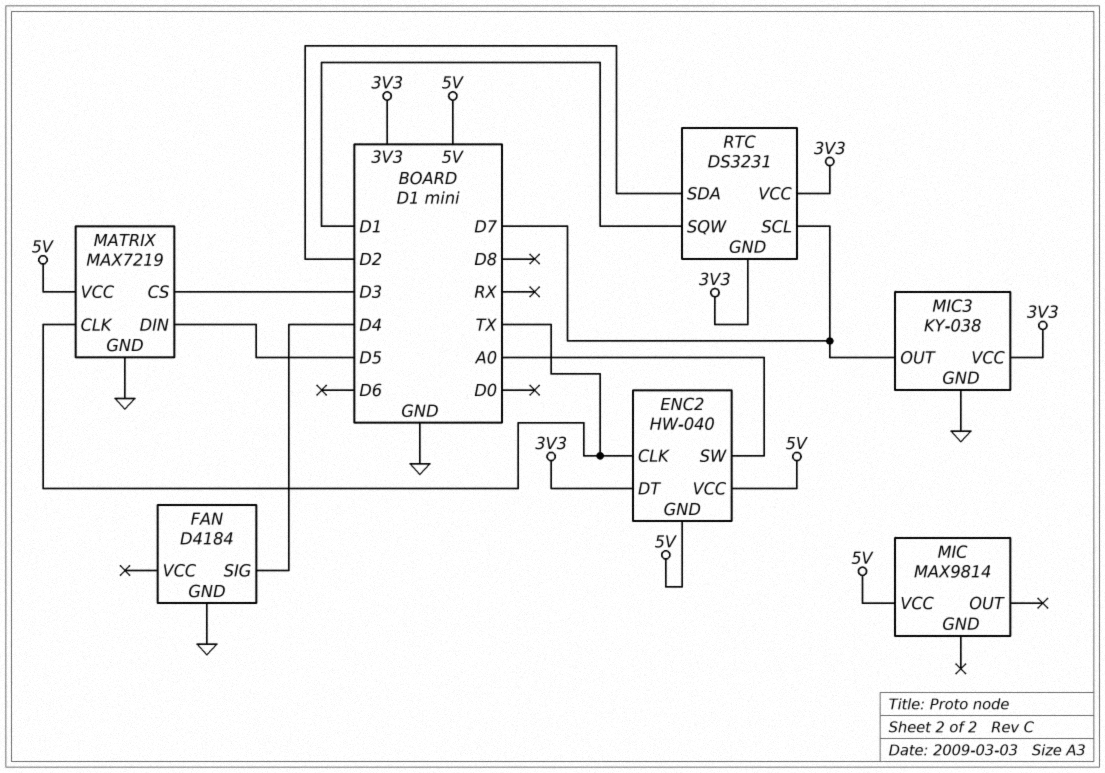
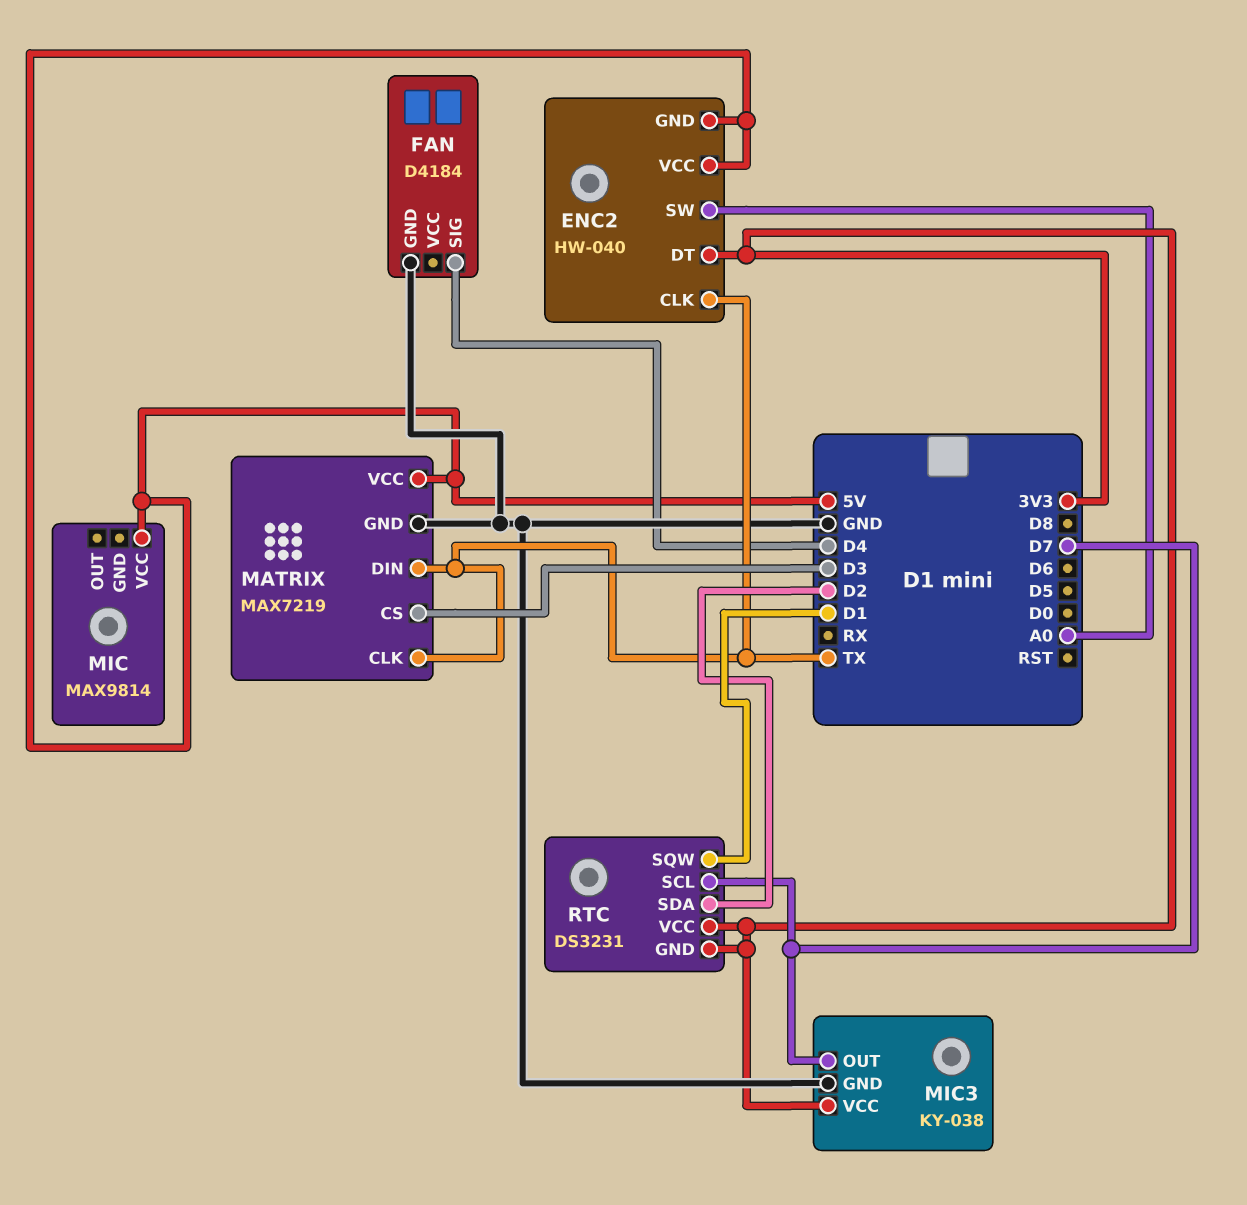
MATRIX pin DIN: D5 -> TX

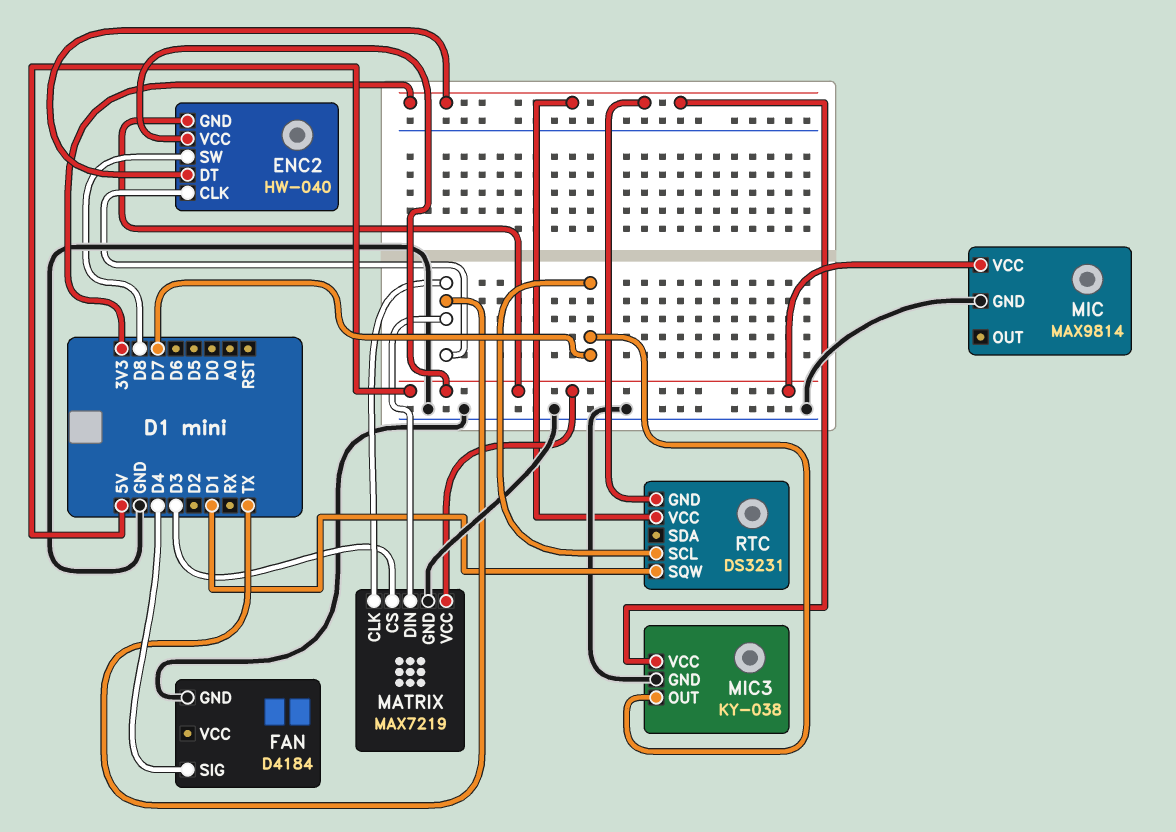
ENC2 pin SW: A0 -> D8
MIC pin GND: none -> GND
RTC pin SDA: D2 -> none

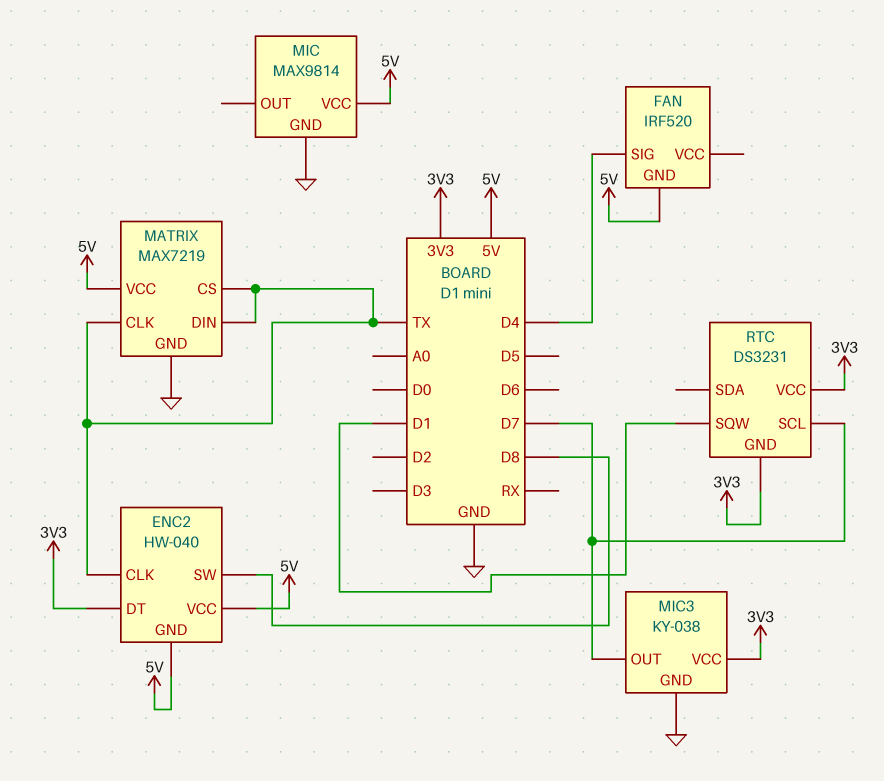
FAN: D4184 -> IRF520
FAN pin GND: GND -> 5V
MATRIX pin CS: D3 -> TX

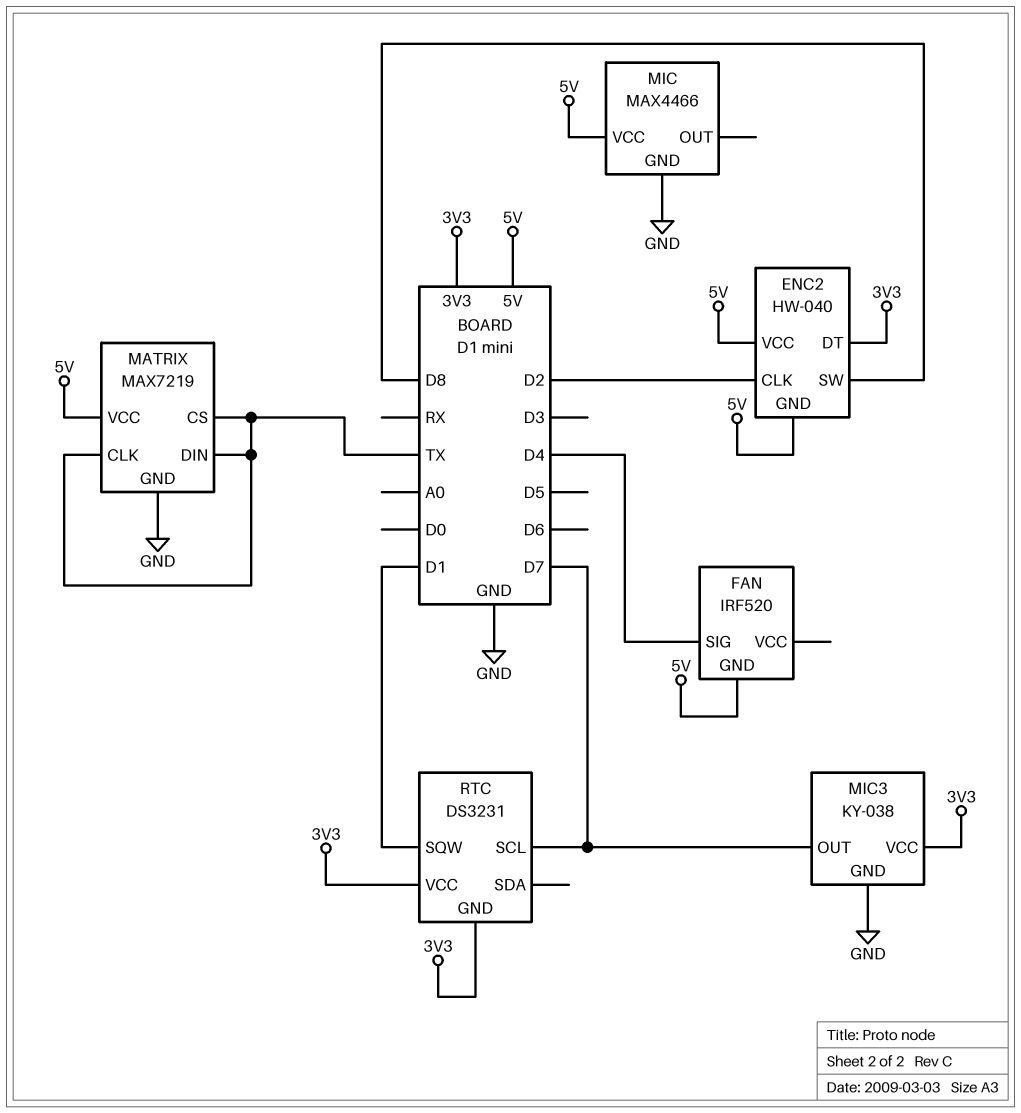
ENC2 pin CLK: TX -> D2
MIC: MAX9814 -> MAX4466

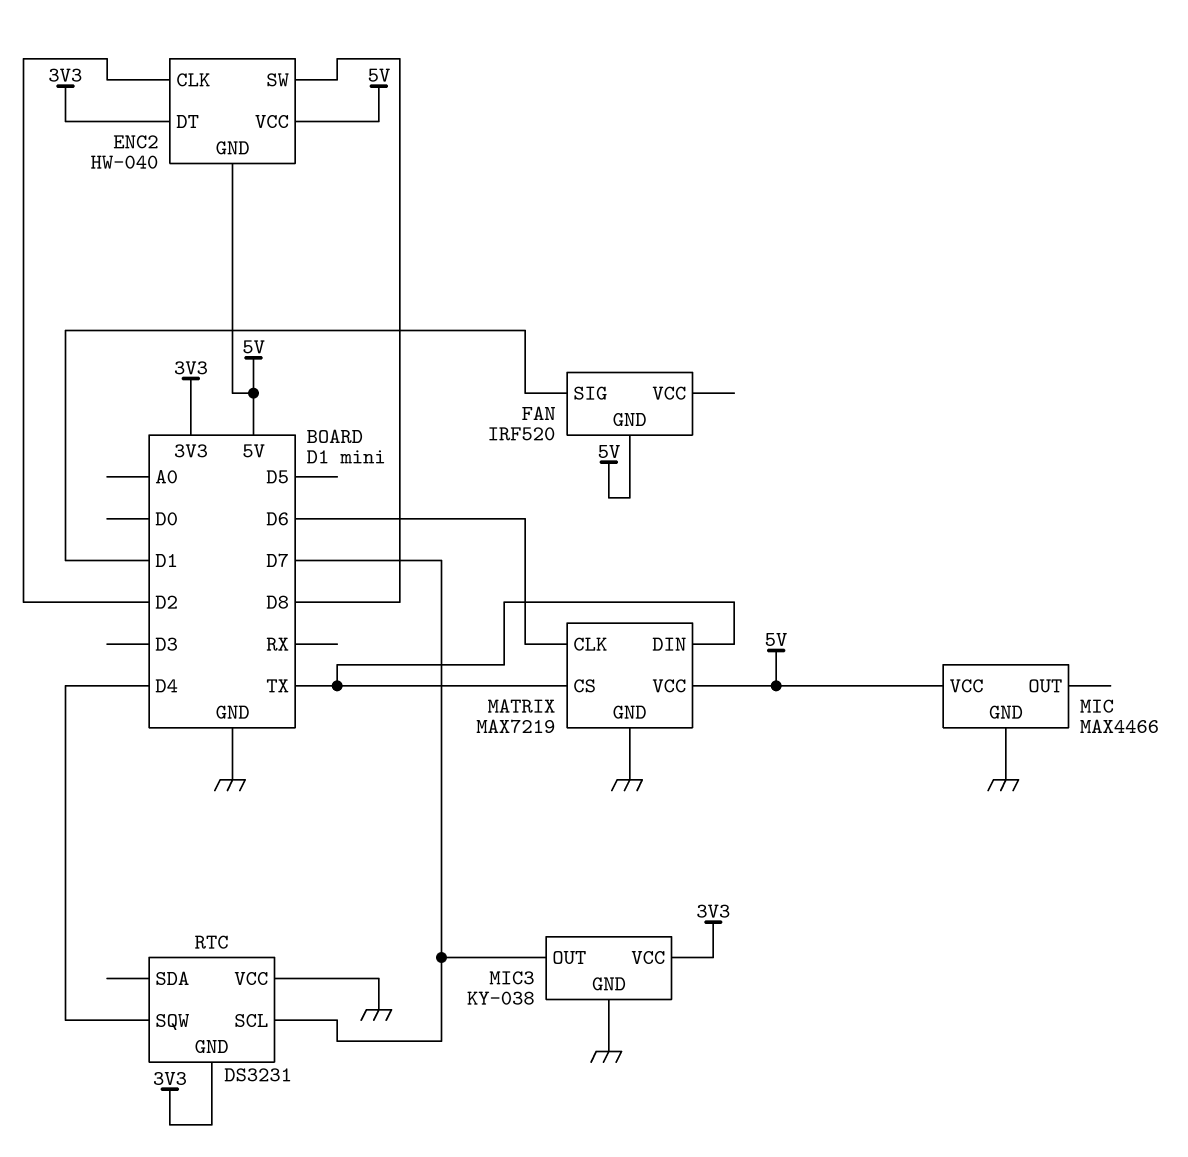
FAN pin SIG: D4 -> D1
MATRIX pin CLK: TX -> D6
RTC pin SQW: D1 -> D4
RTC pin VCC: 3V3 -> GND

